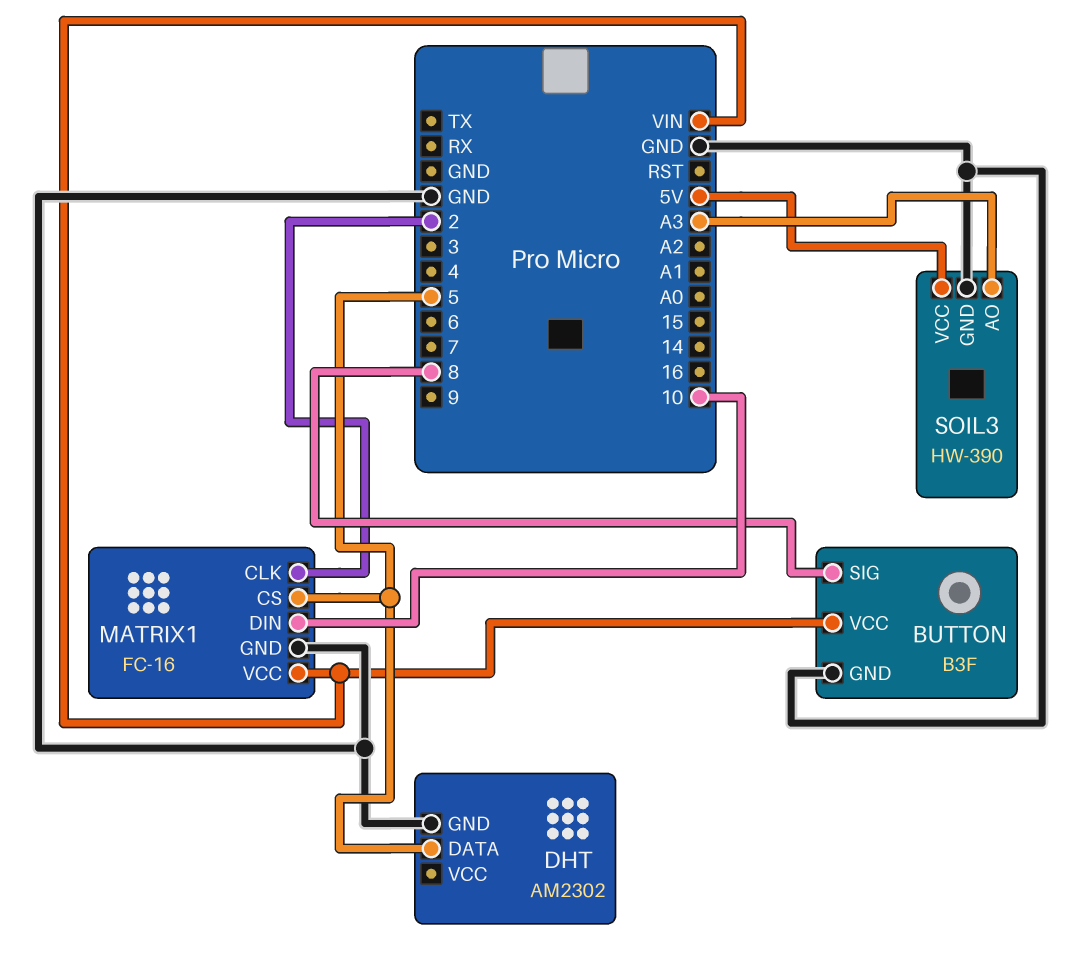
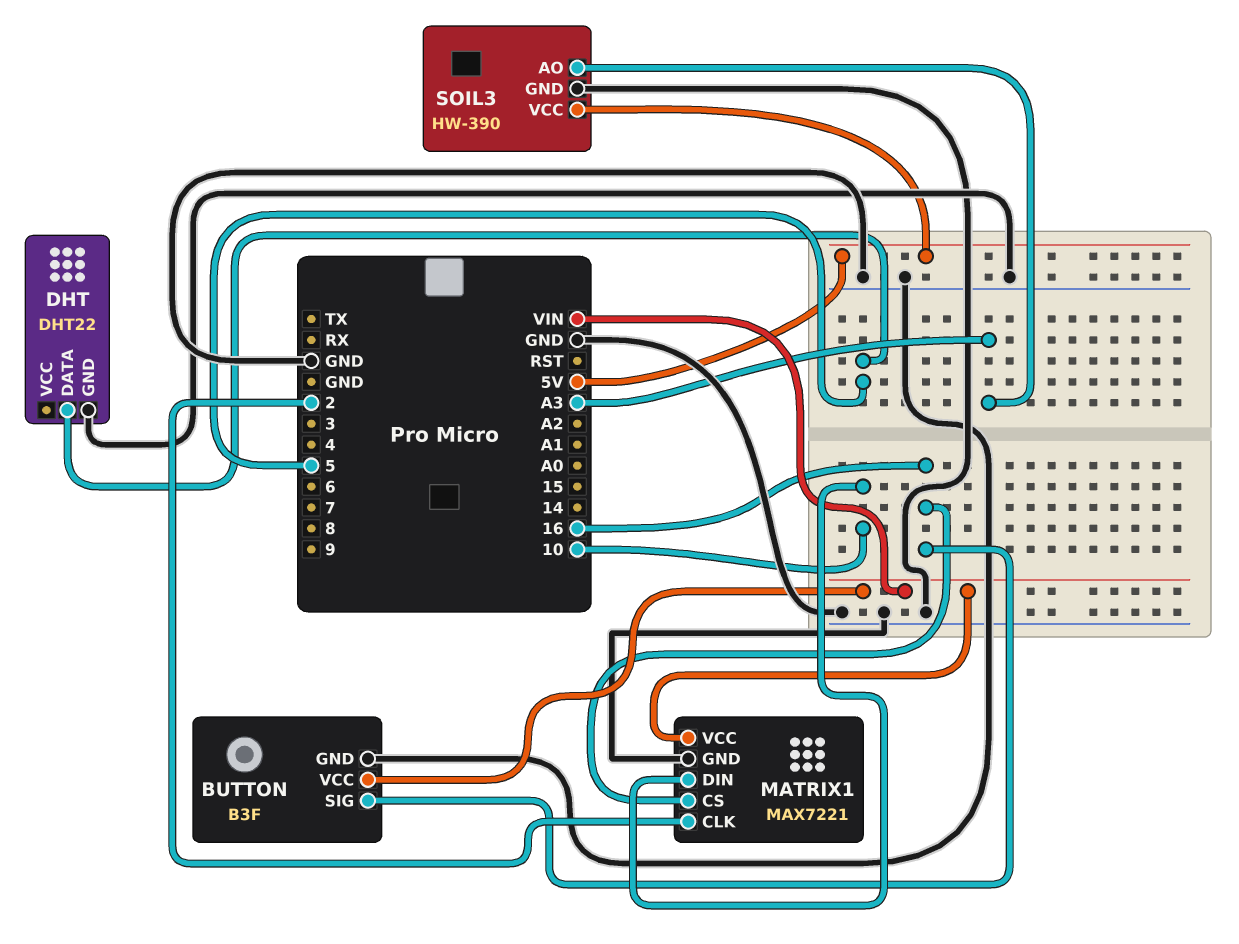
BUTTON pin SIG: 8 -> 16
DHT: AM2302 -> DHT22
MATRIX1: FC-16 -> MAX7221
MATRIX1 pin CS: 5 -> 16

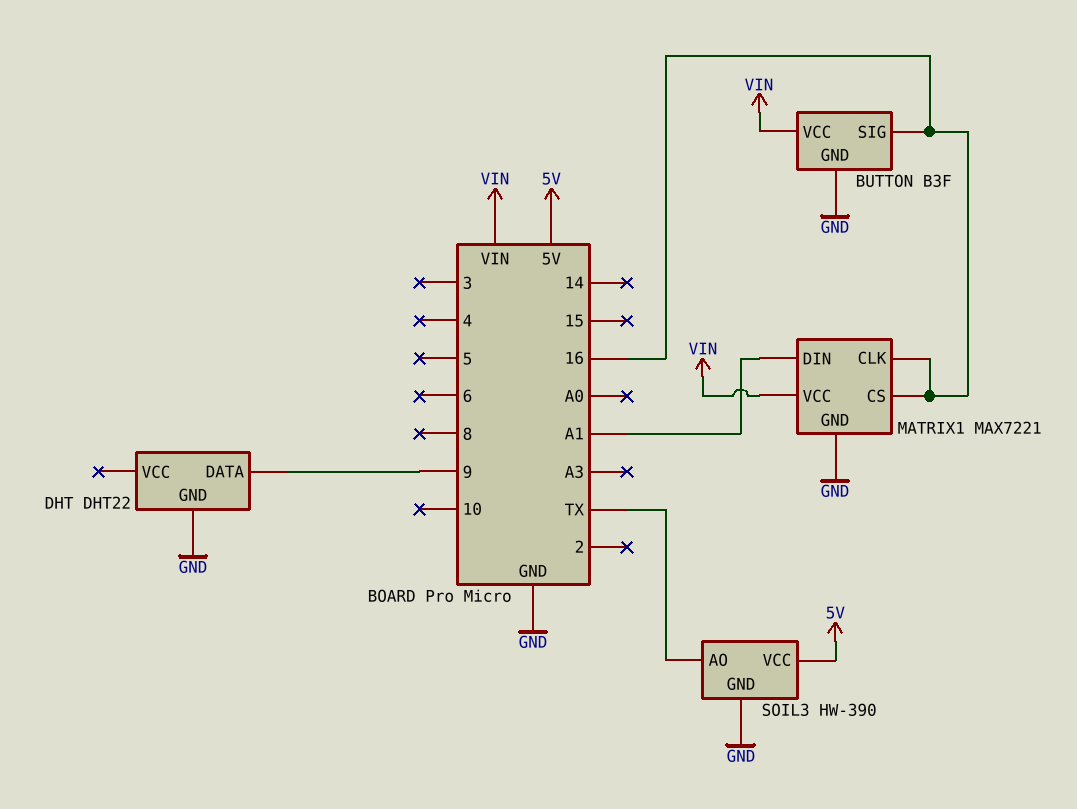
DHT pin DATA: 5 -> 9
MATRIX1 pin CLK: 2 -> 16
MATRIX1 pin DIN: 10 -> A1
SOIL3 pin AO: A3 -> TX

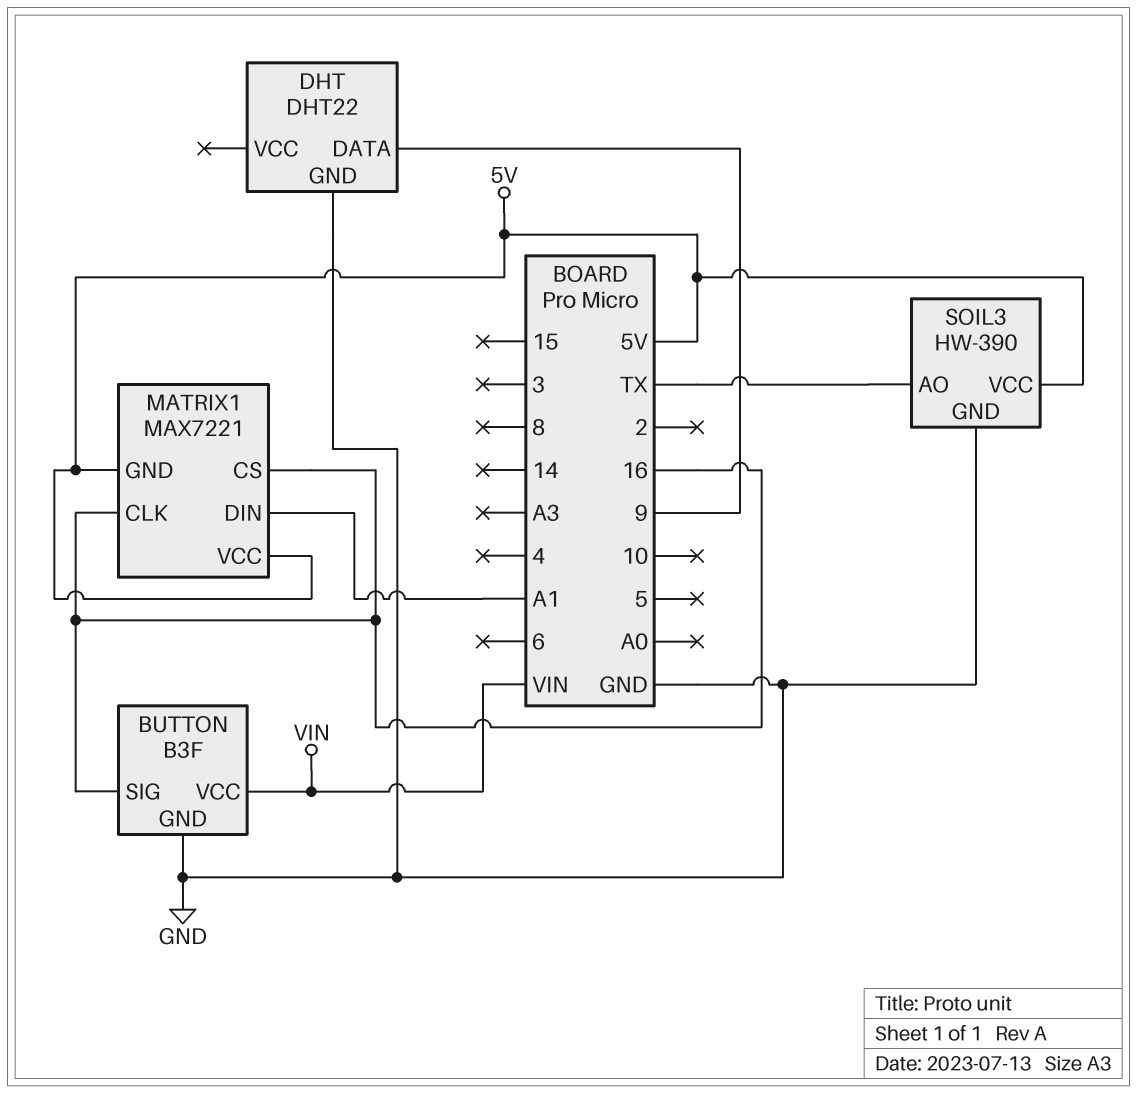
MATRIX1 pin GND: GND -> 5V
MATRIX1 pin VCC: VIN -> 5V

